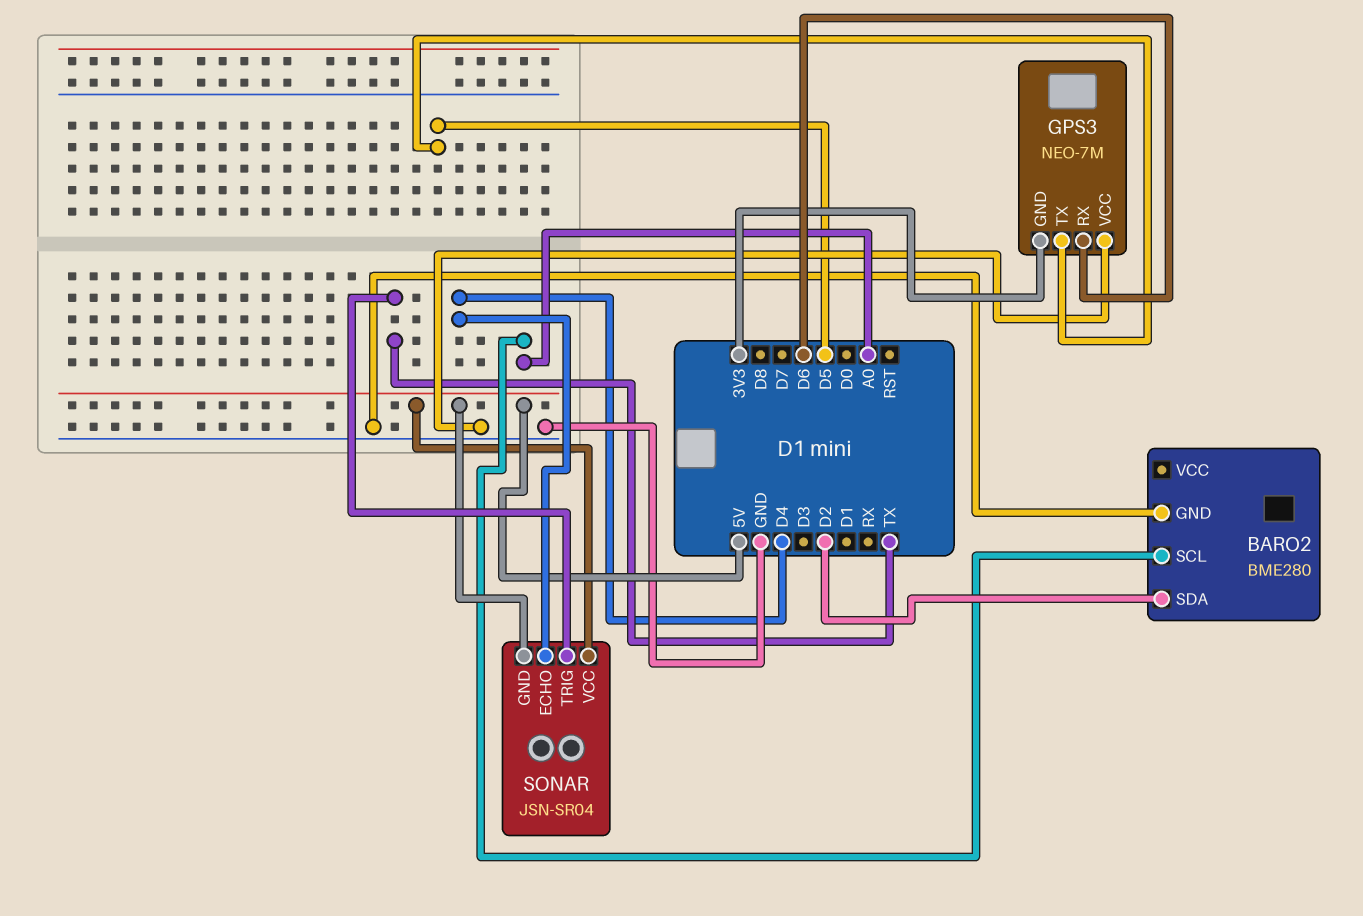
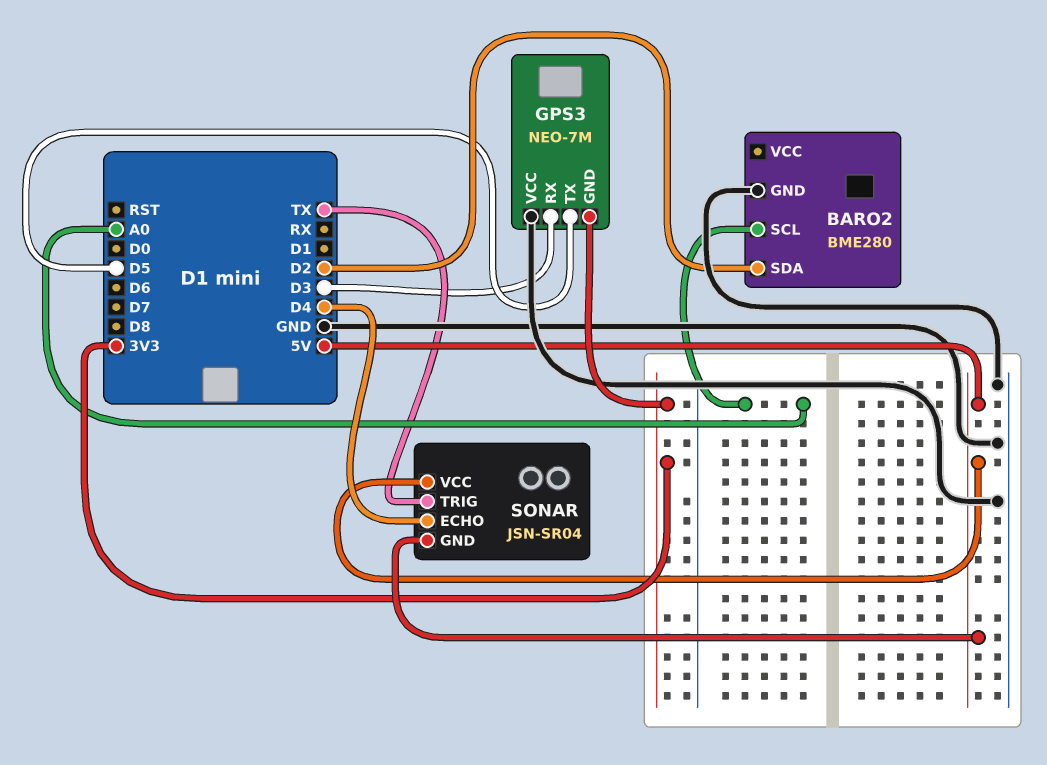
GPS3 pin RX: D6 -> D3

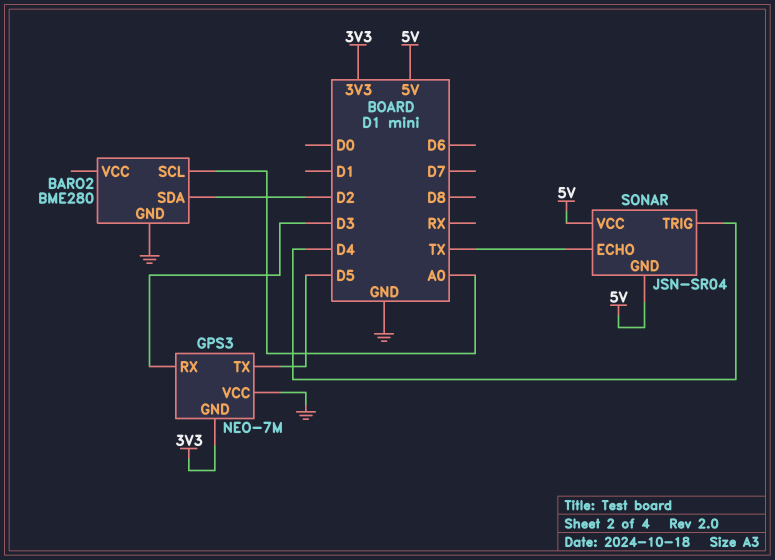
SONAR pin ECHO: D4 -> TX
SONAR pin TRIG: TX -> D4

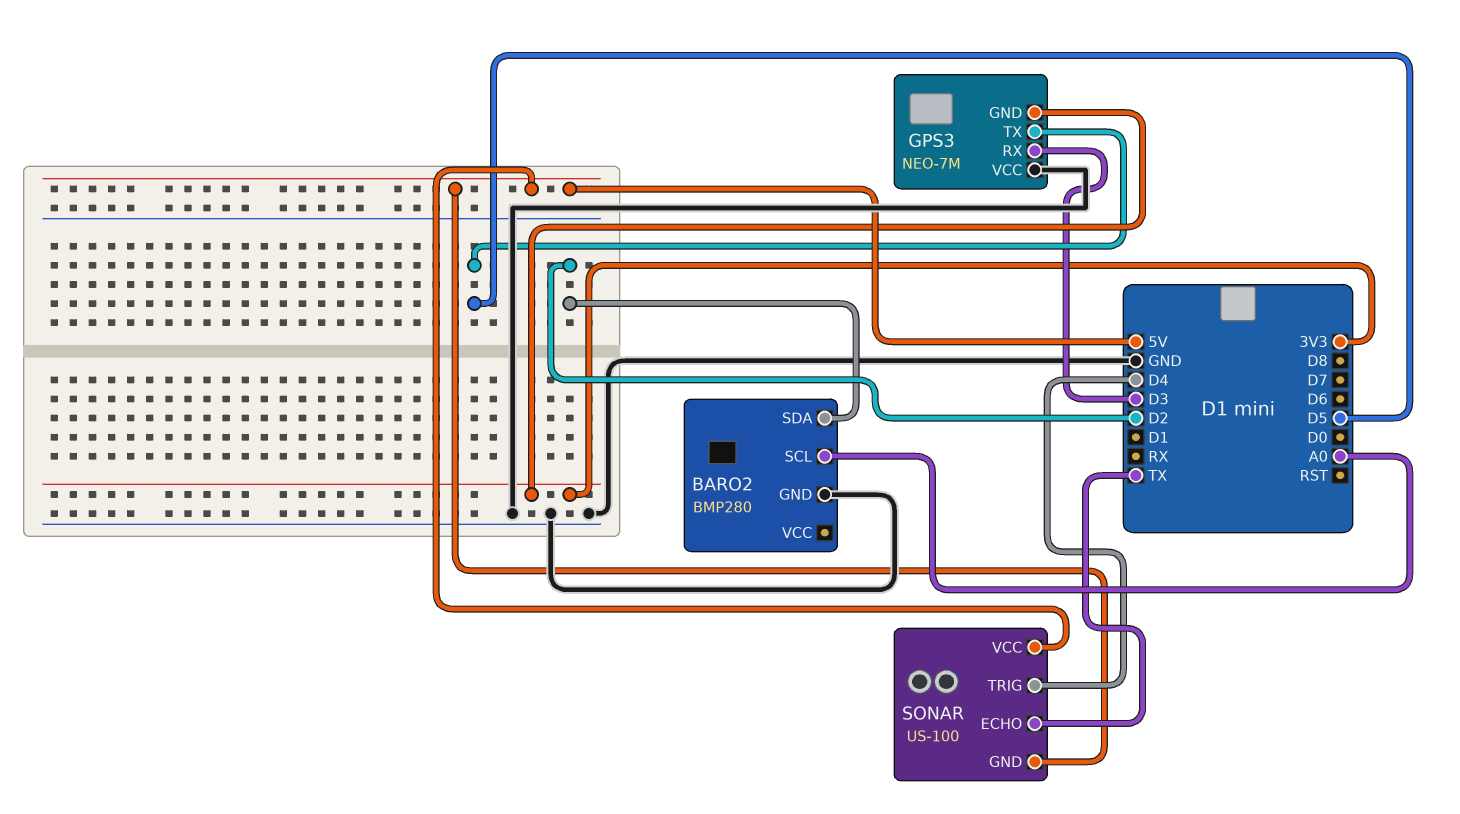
BARO2: BME280 -> BMP280
SONAR: JSN-SR04 -> US-100

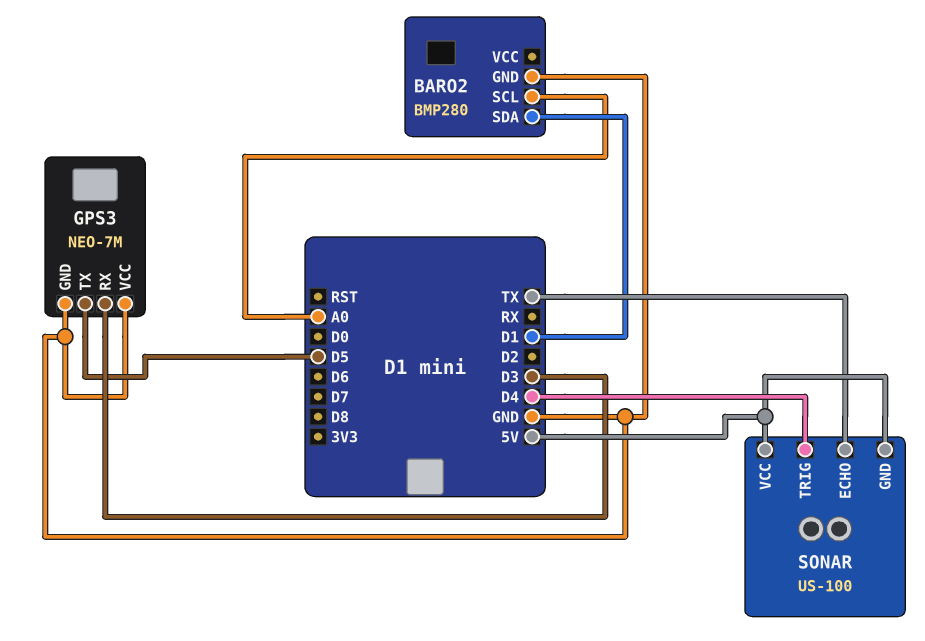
BARO2 pin SDA: D2 -> D1
GPS3 pin GND: 3V3 -> GND

